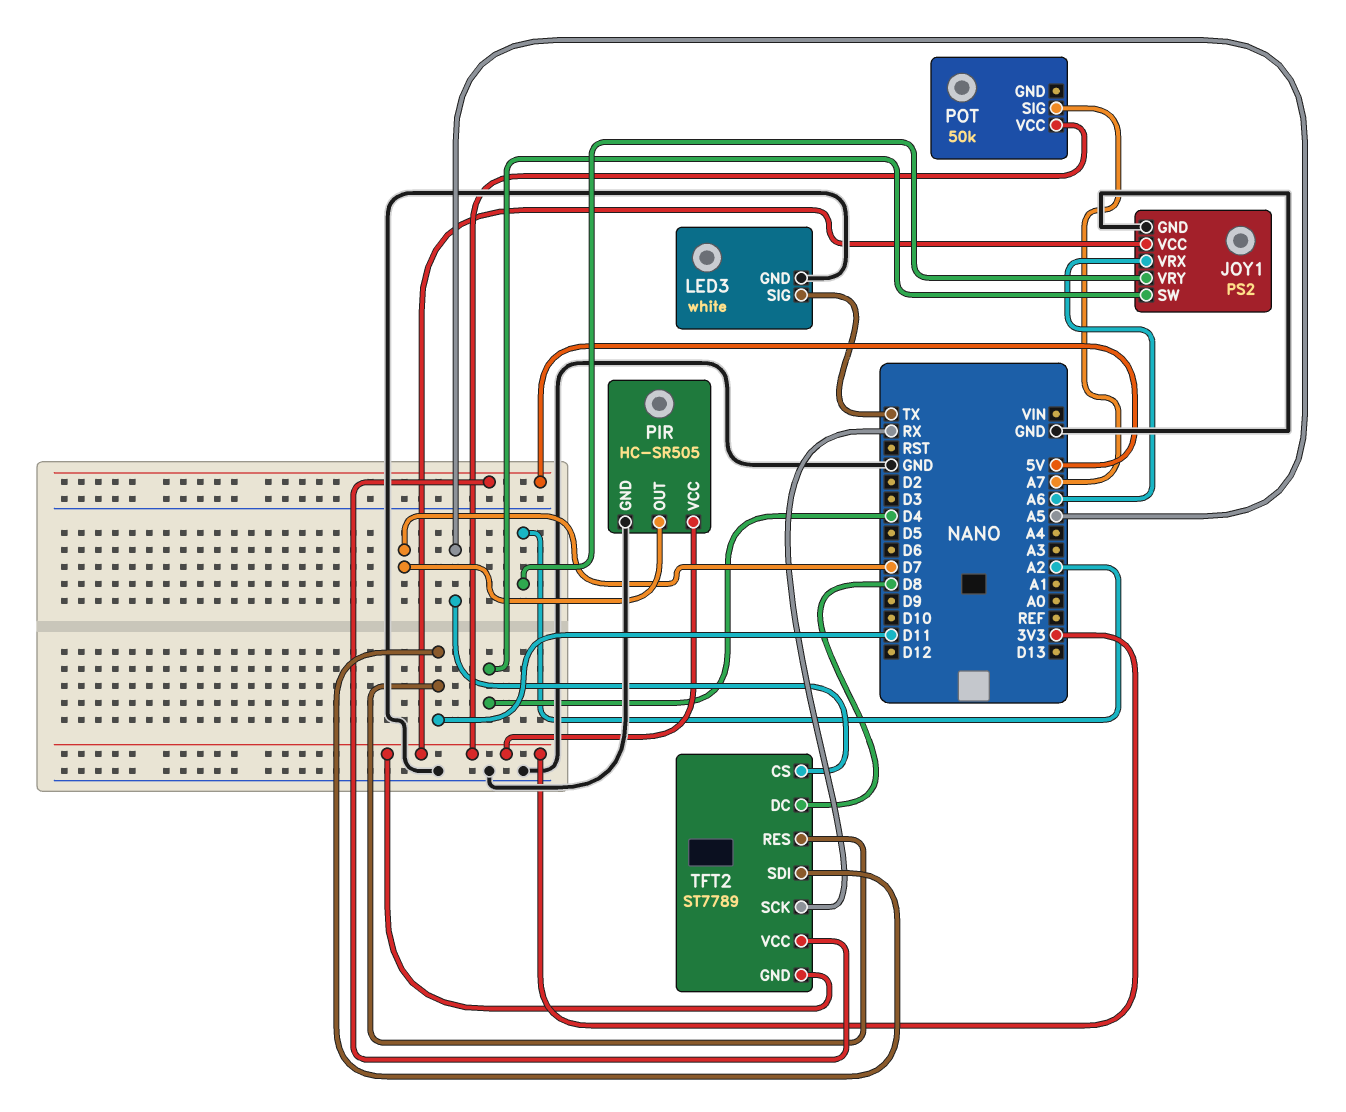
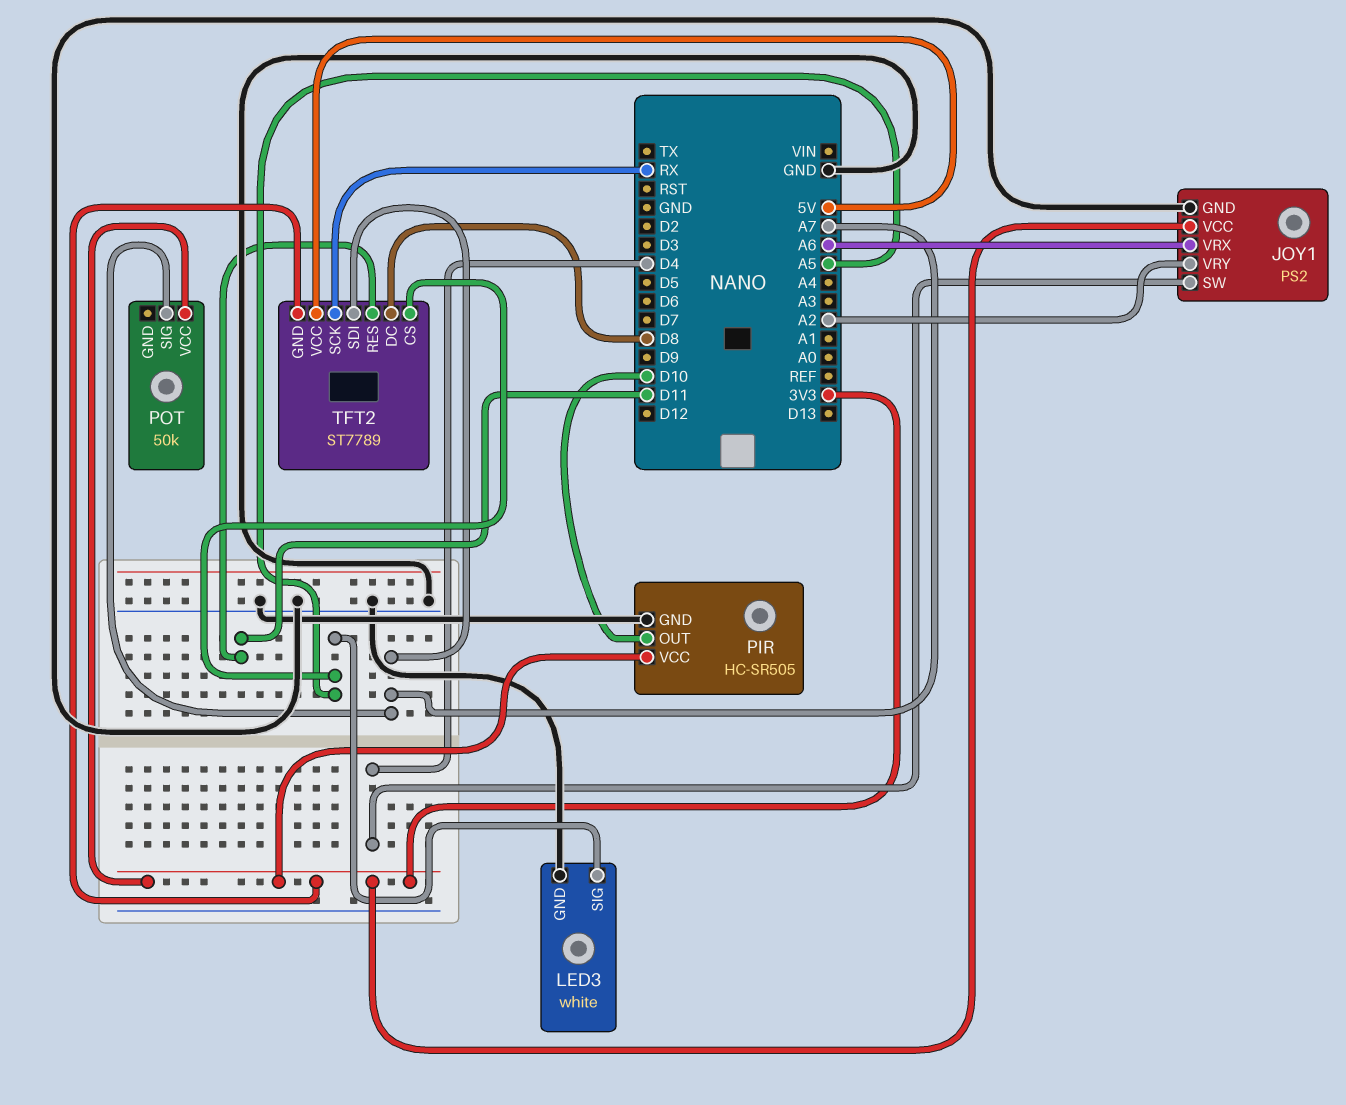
LED3 pin SIG: TX -> A5
PIR pin OUT: D7 -> D10
TFT2 pin SDI: D11 -> A7

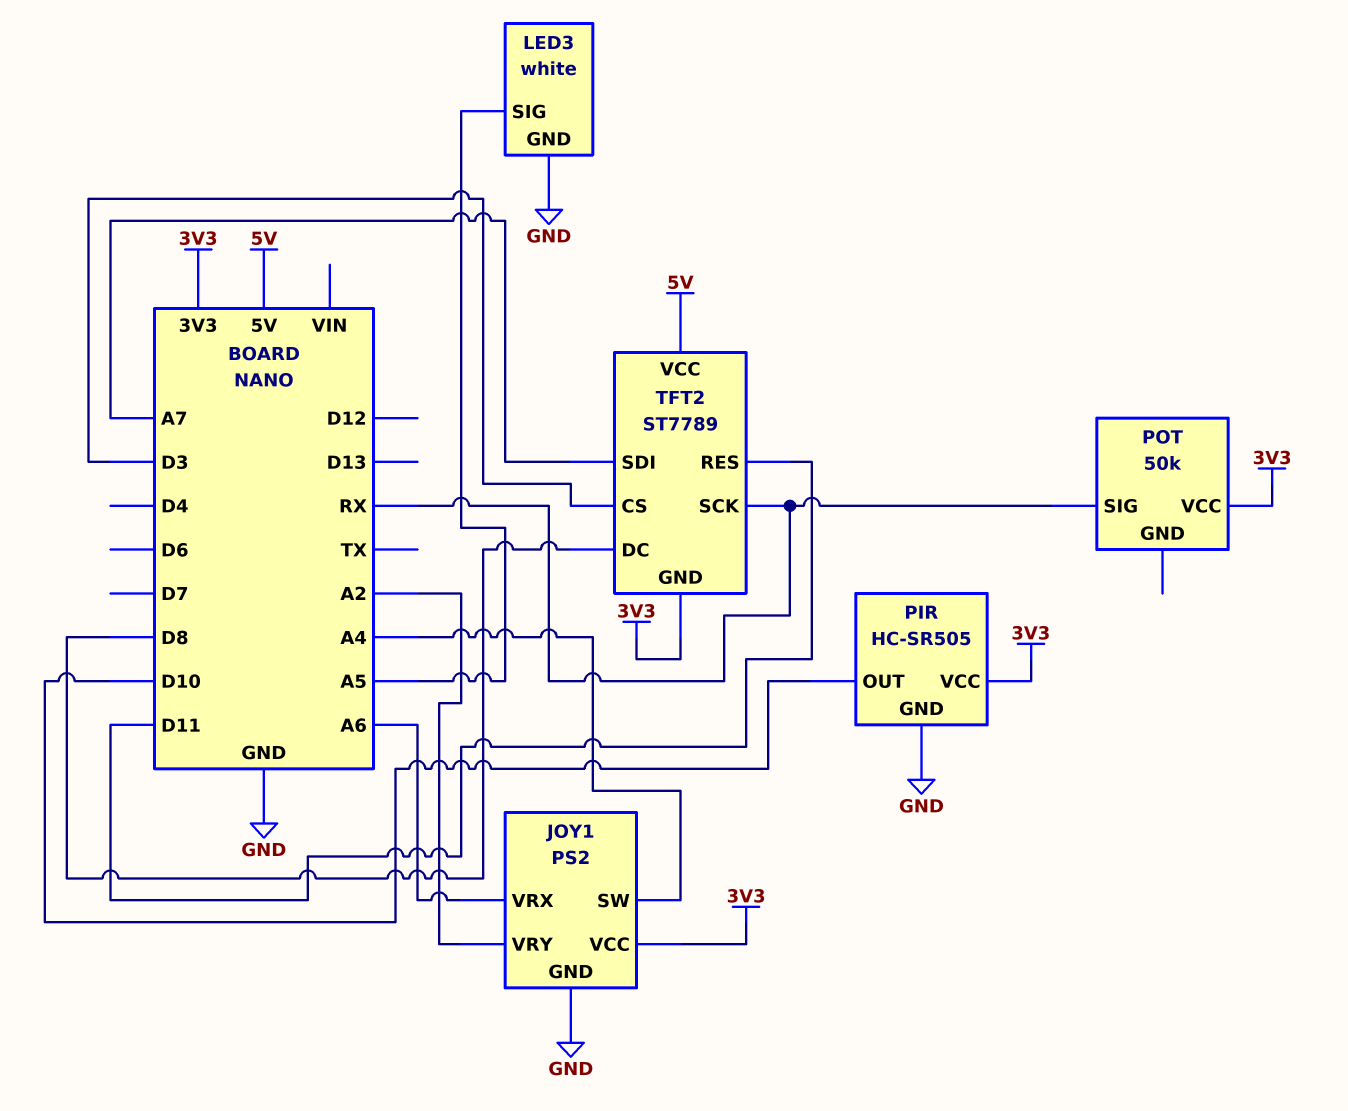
JOY1 pin SW: D4 -> A4
POT pin SIG: A7 -> RX
TFT2 pin CS: A5 -> D3

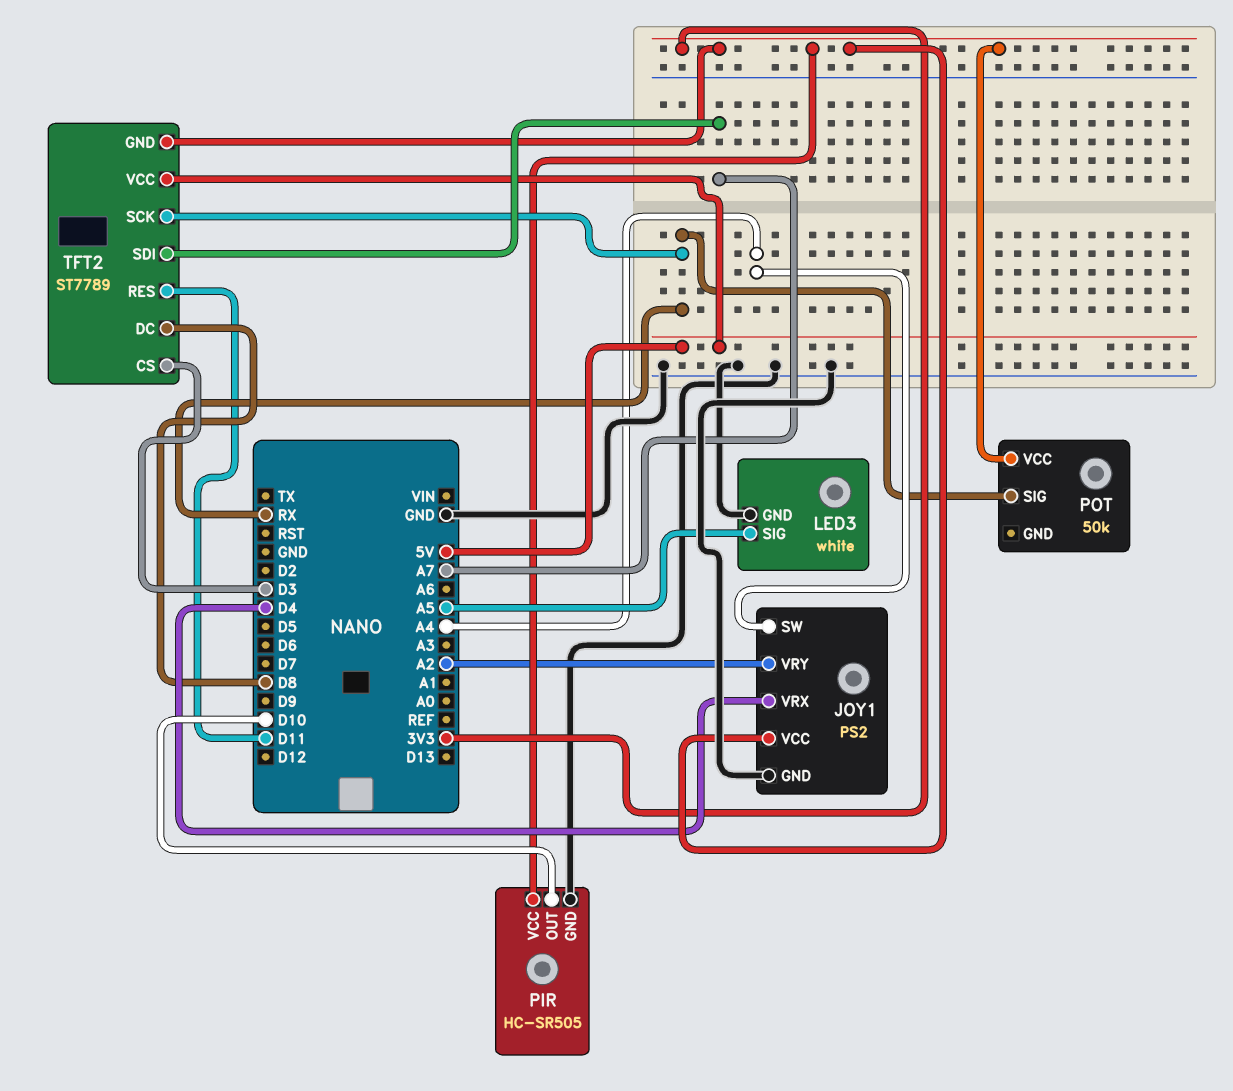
JOY1 pin VRX: A6 -> D4

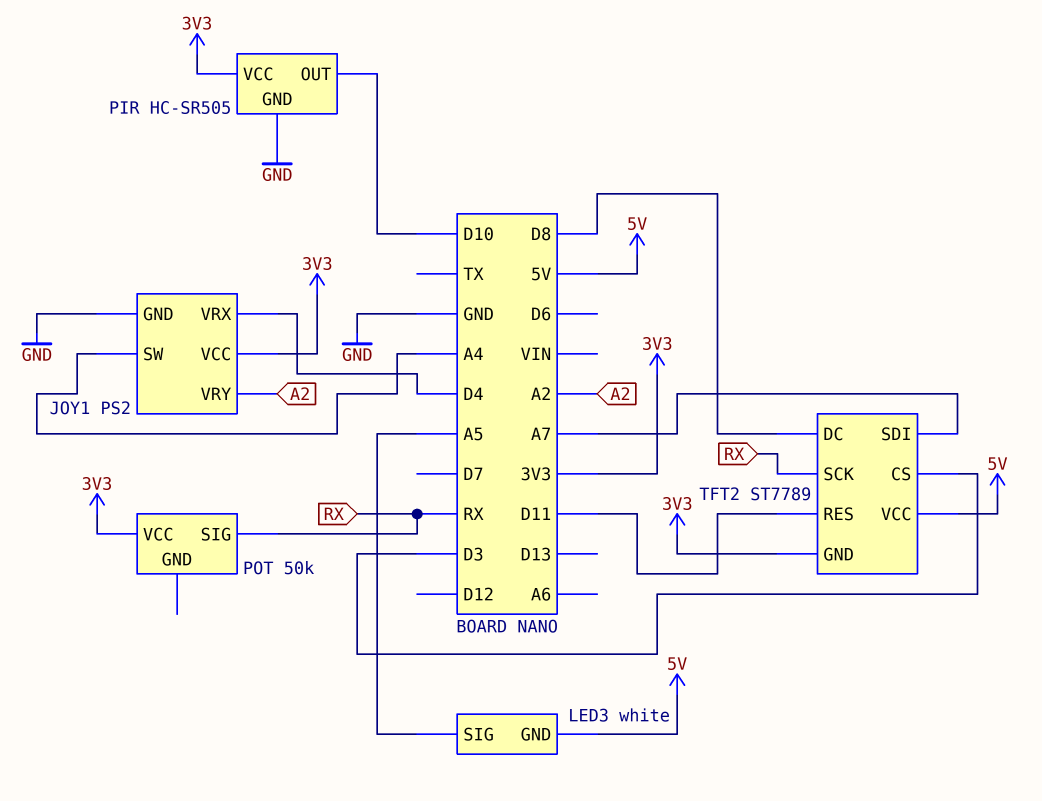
LED3 pin GND: GND -> 5V

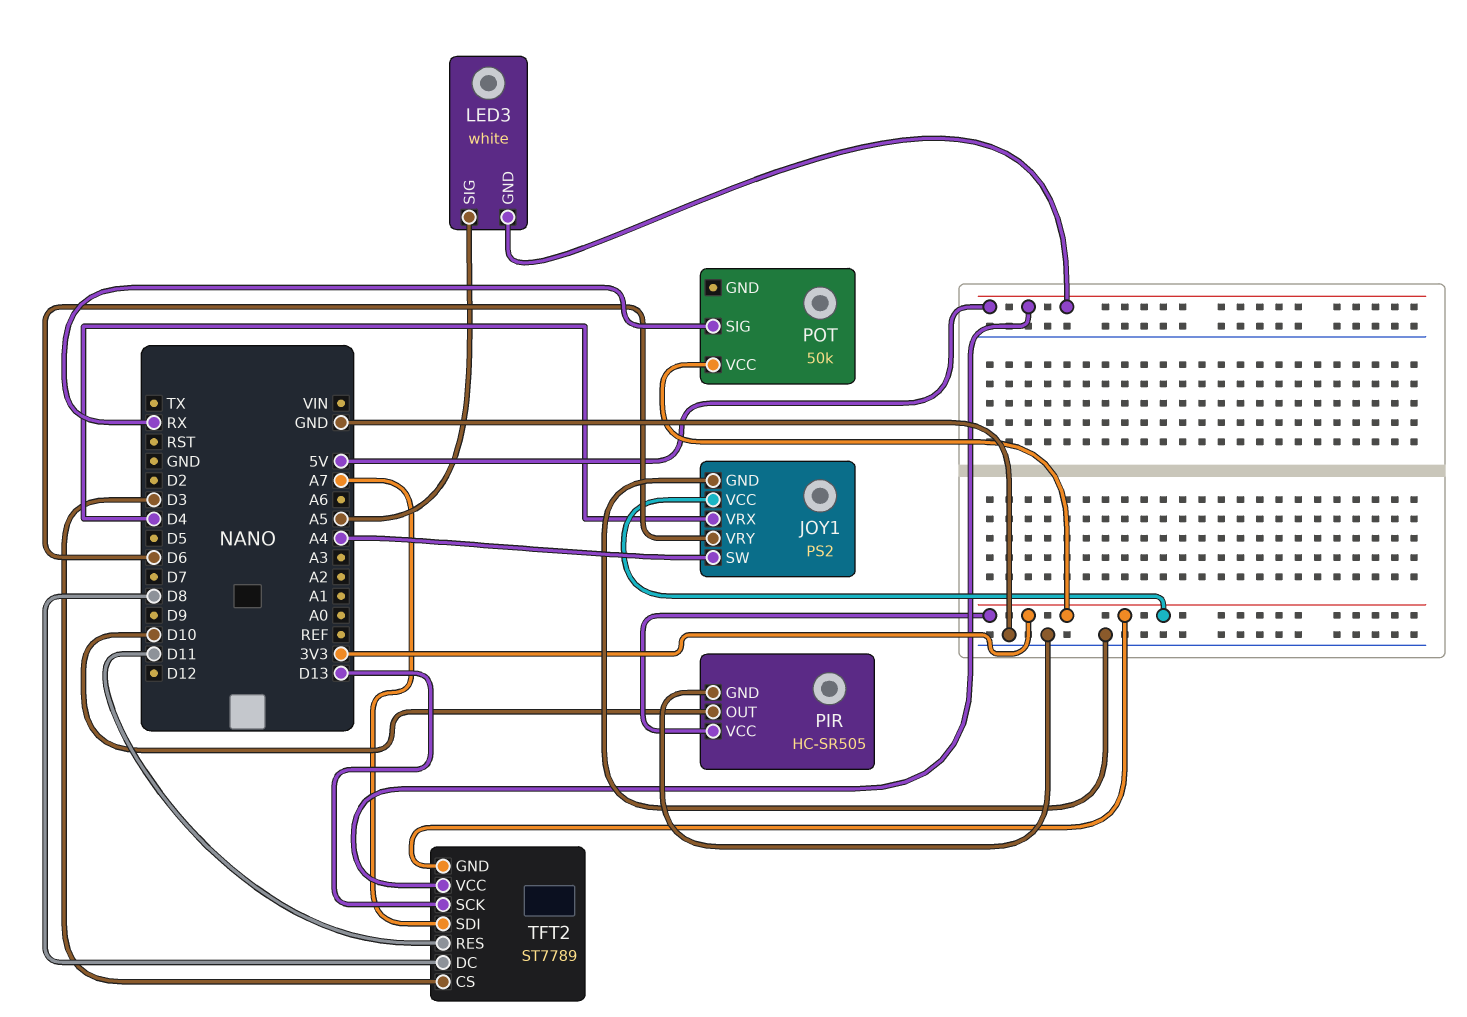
JOY1 pin VRY: A2 -> D6
TFT2 pin SCK: RX -> D13

